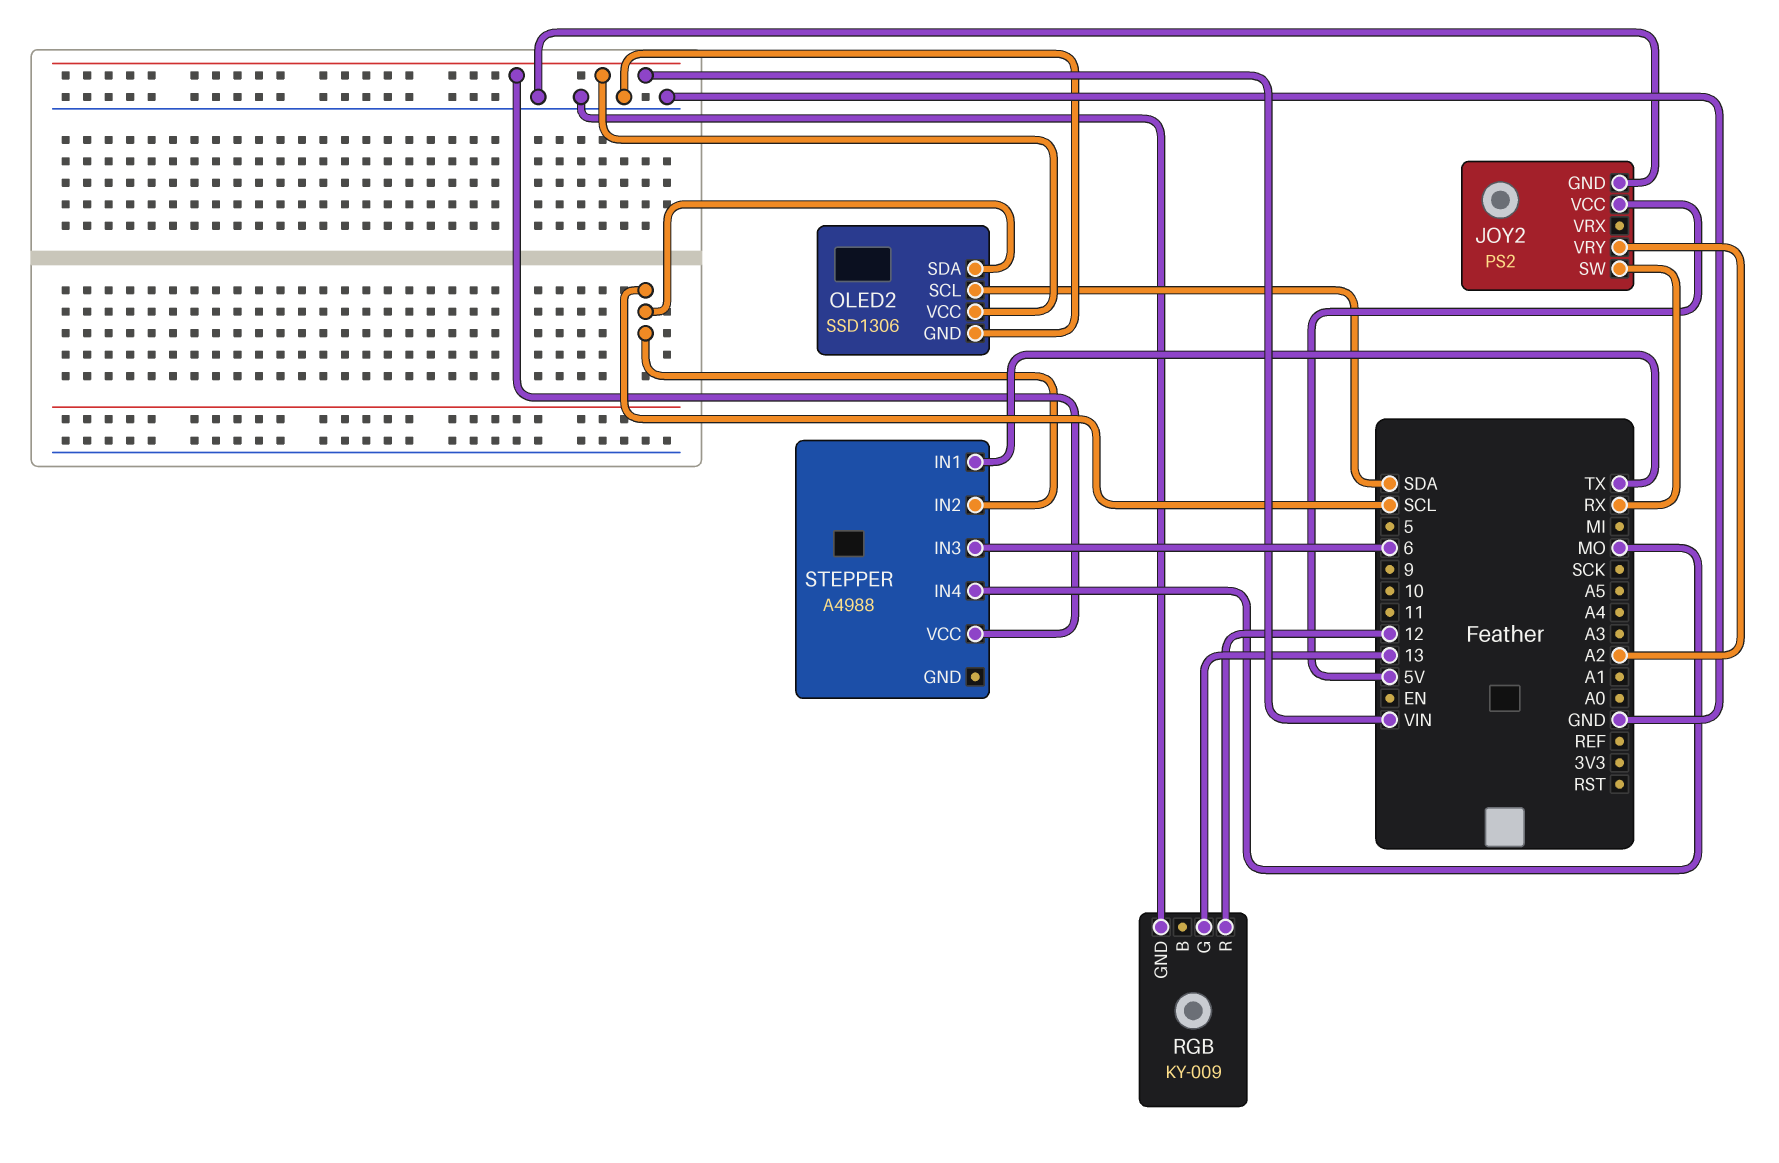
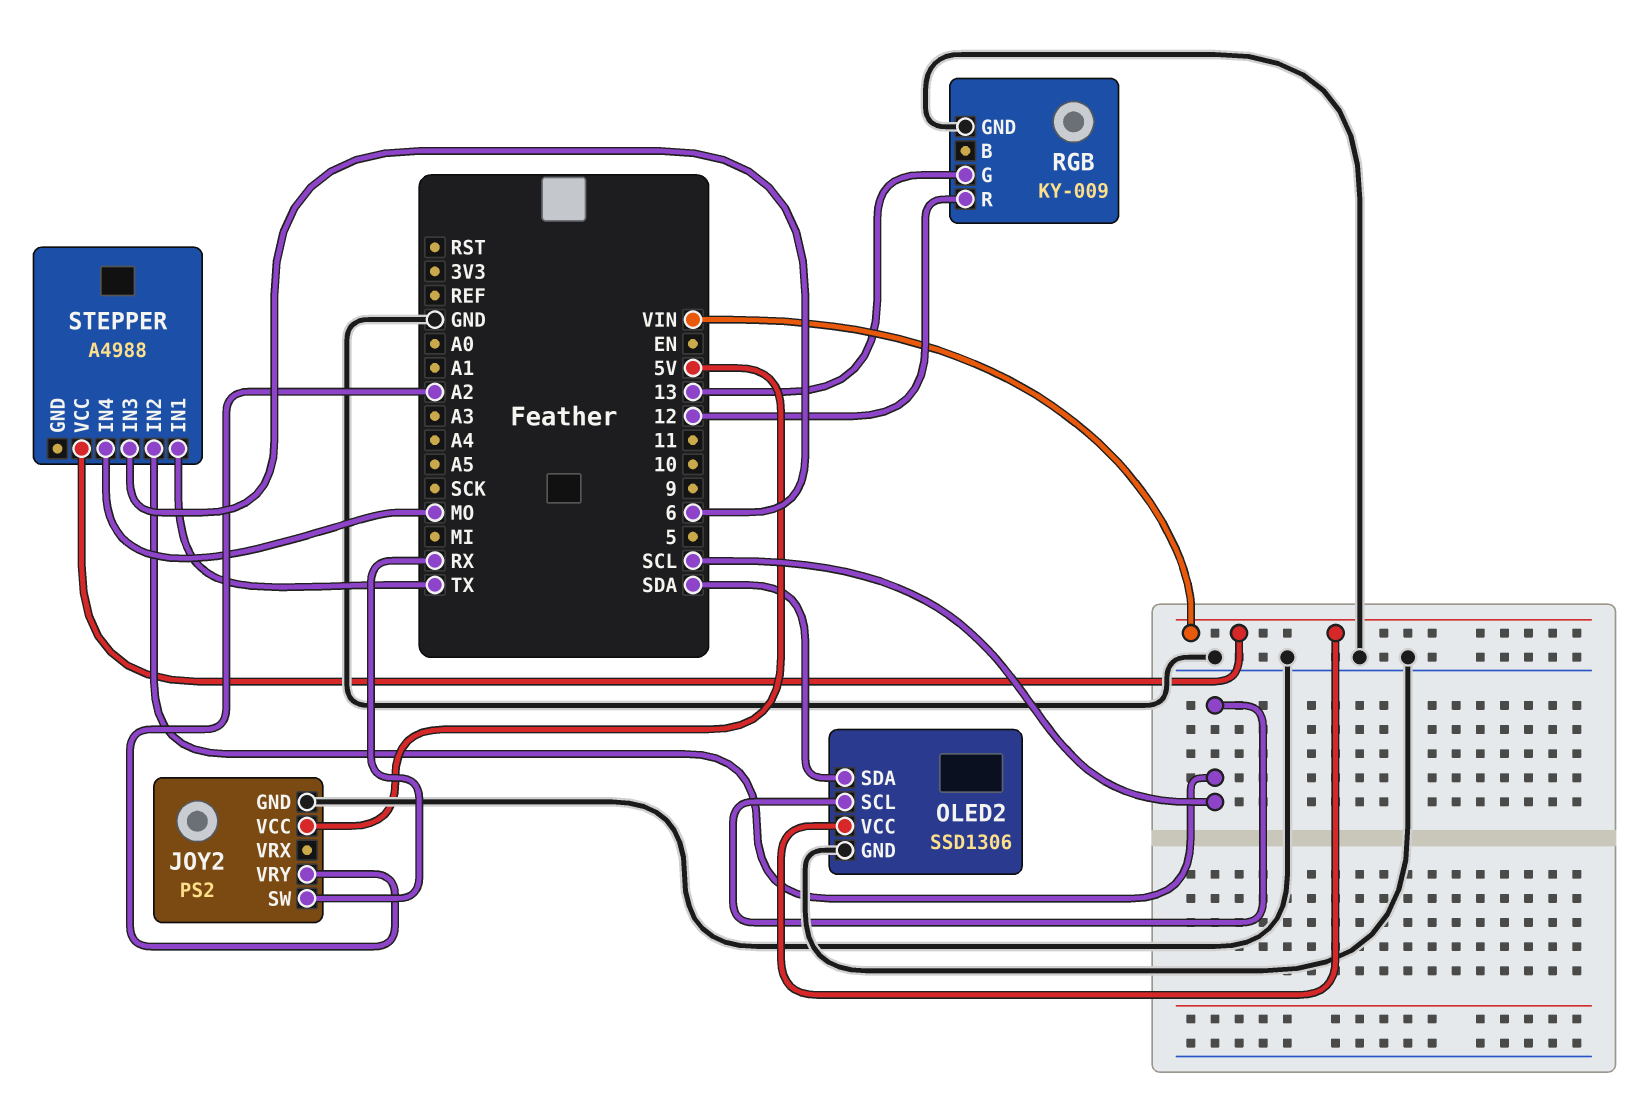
OLED2 pin SCL: SDA -> SCL
OLED2 pin SDA: SCL -> SDA

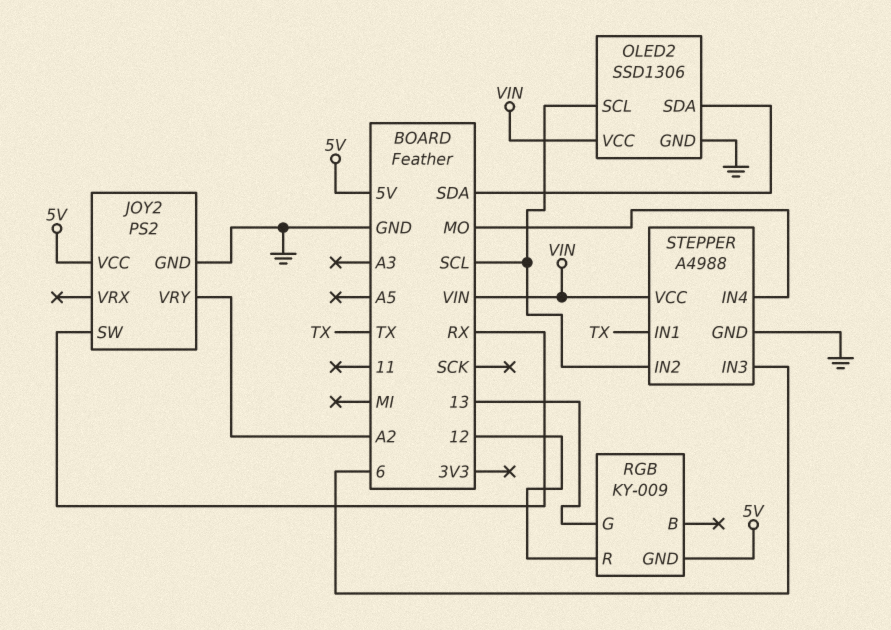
RGB pin GND: GND -> 5V
STEPPER pin GND: none -> GND

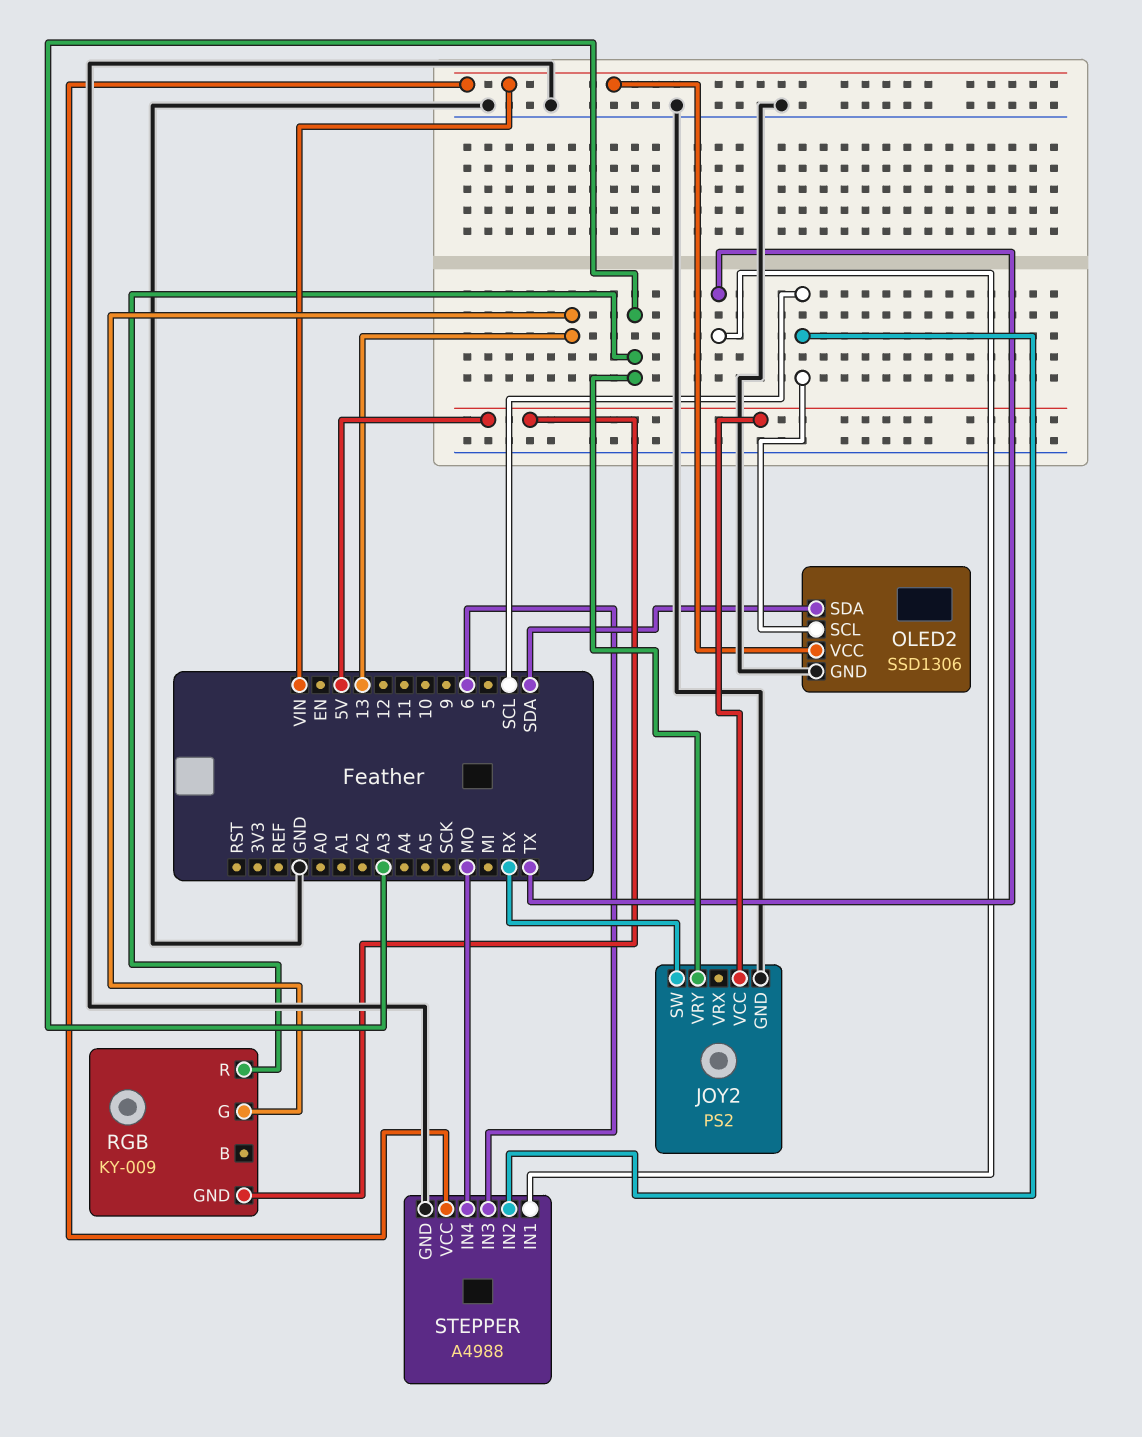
JOY2 pin VRY: A2 -> A3
RGB pin R: 12 -> A3

